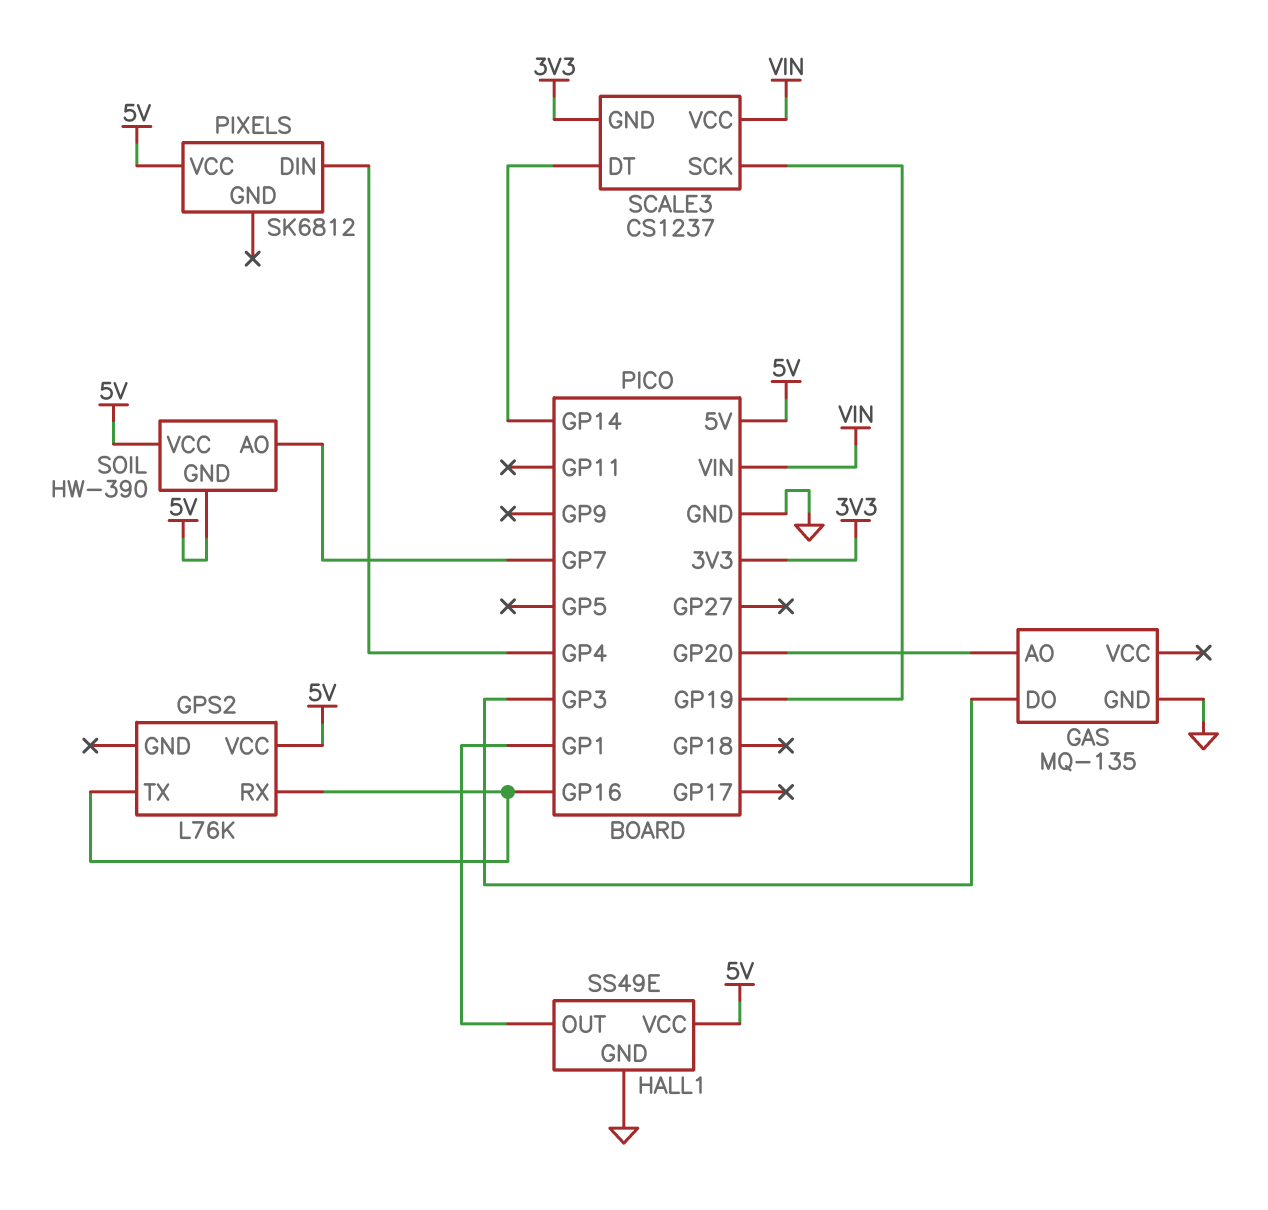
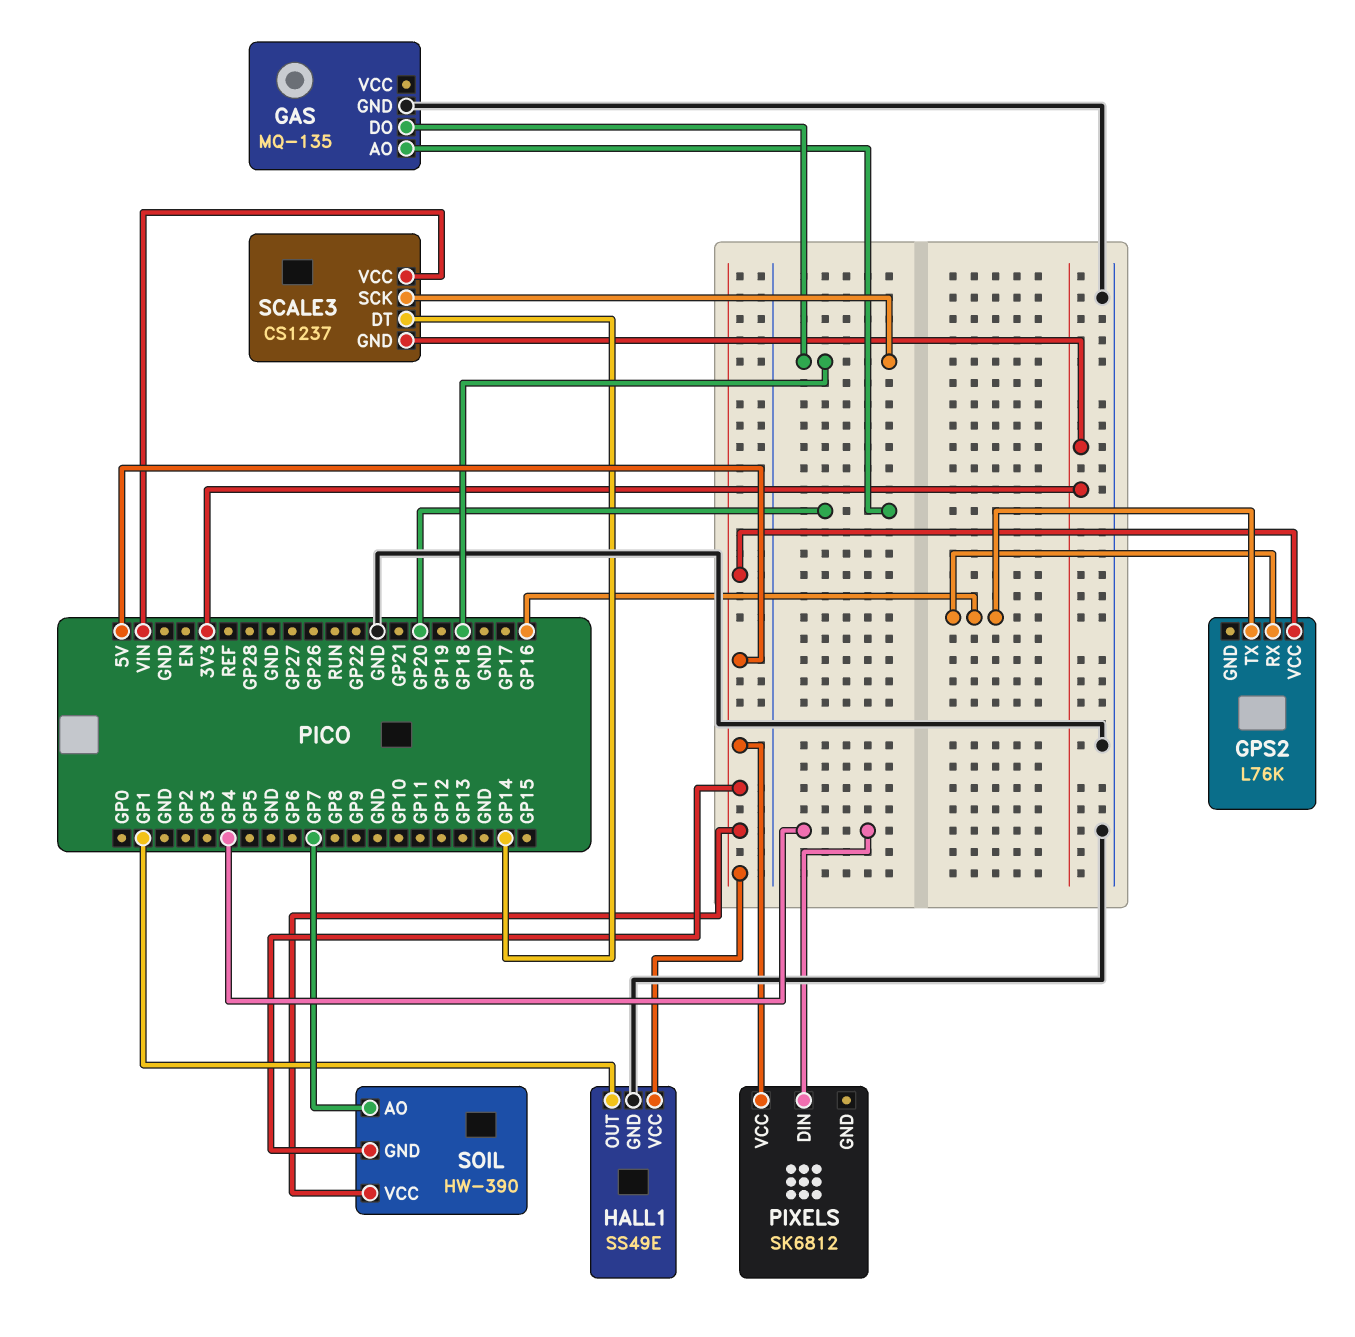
GAS pin DO: GP3 -> GP18
SCALE3 pin SCK: GP19 -> GP18

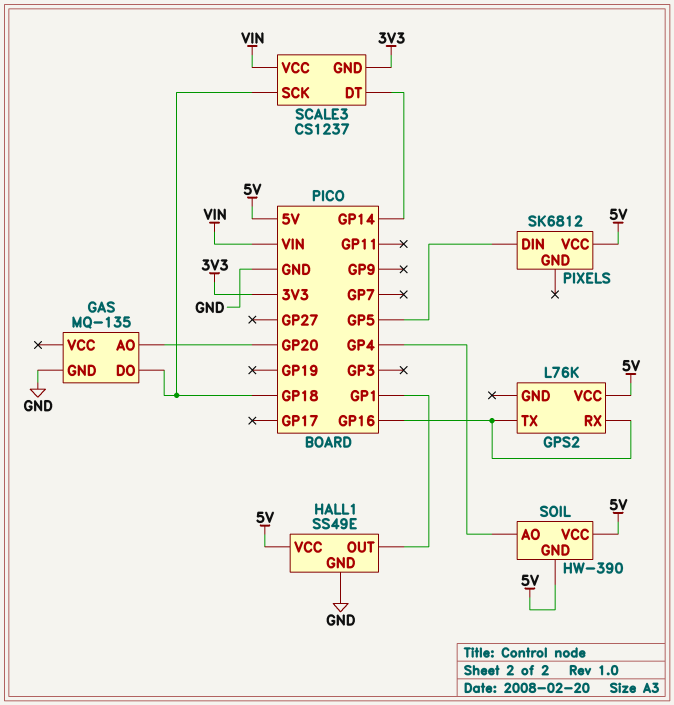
PIXELS pin DIN: GP4 -> GP5
SOIL pin AO: GP7 -> GP4

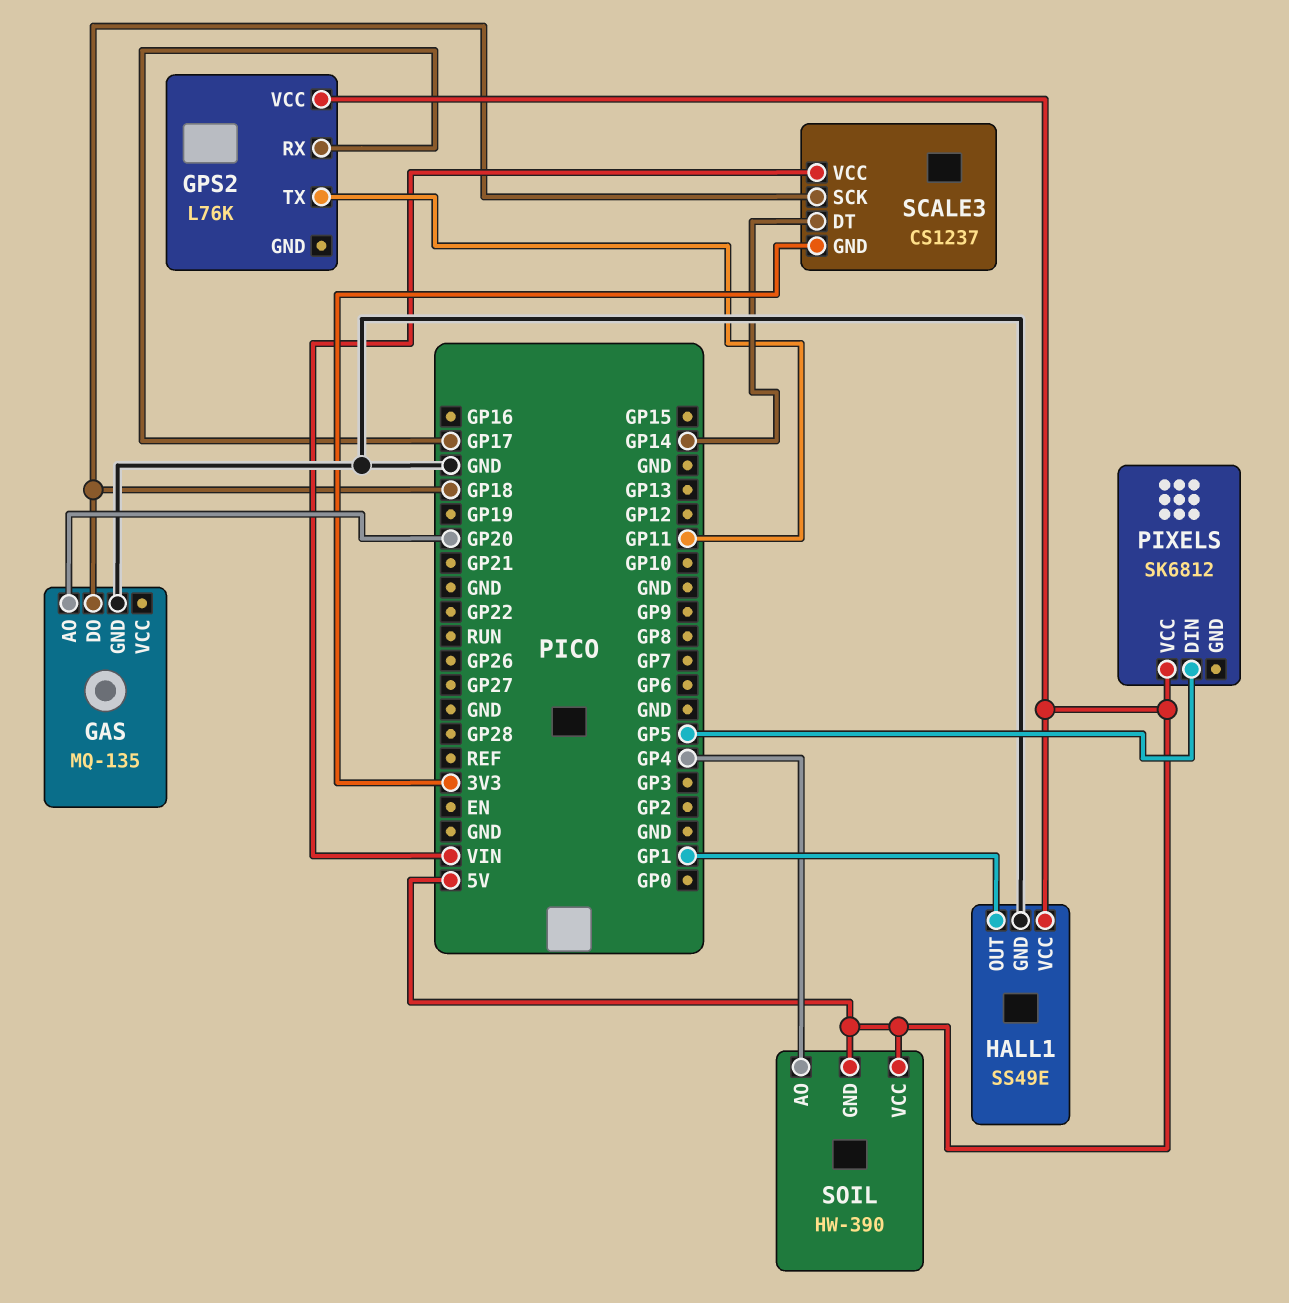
GPS2 pin RX: GP16 -> GP17
GPS2 pin TX: GP16 -> GP11

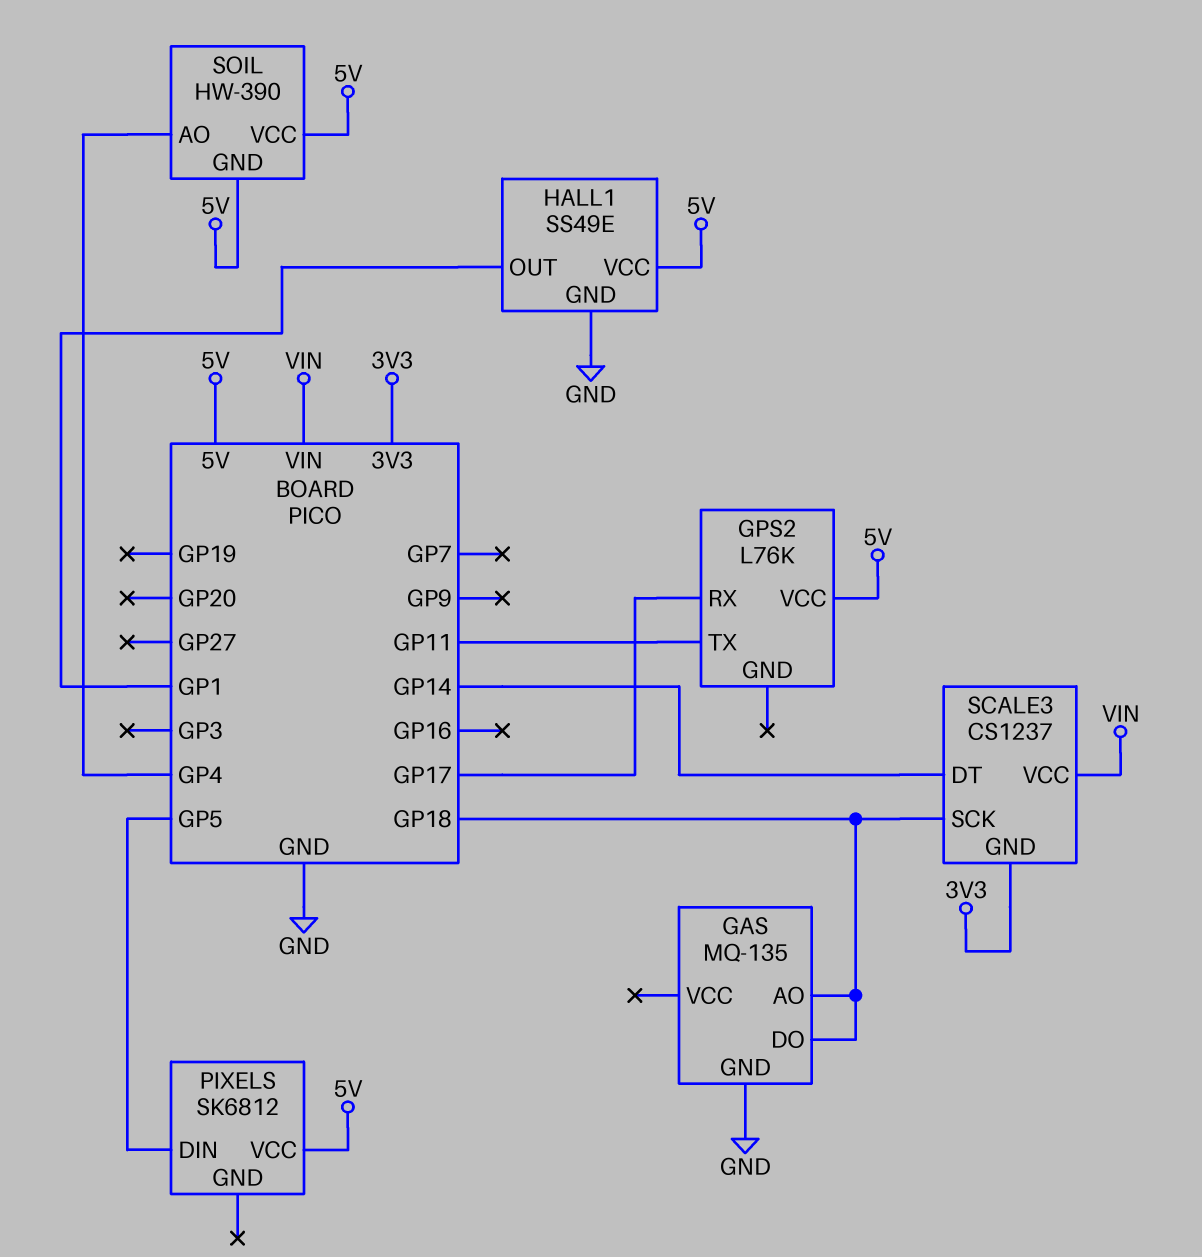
GAS pin AO: GP20 -> GP18

